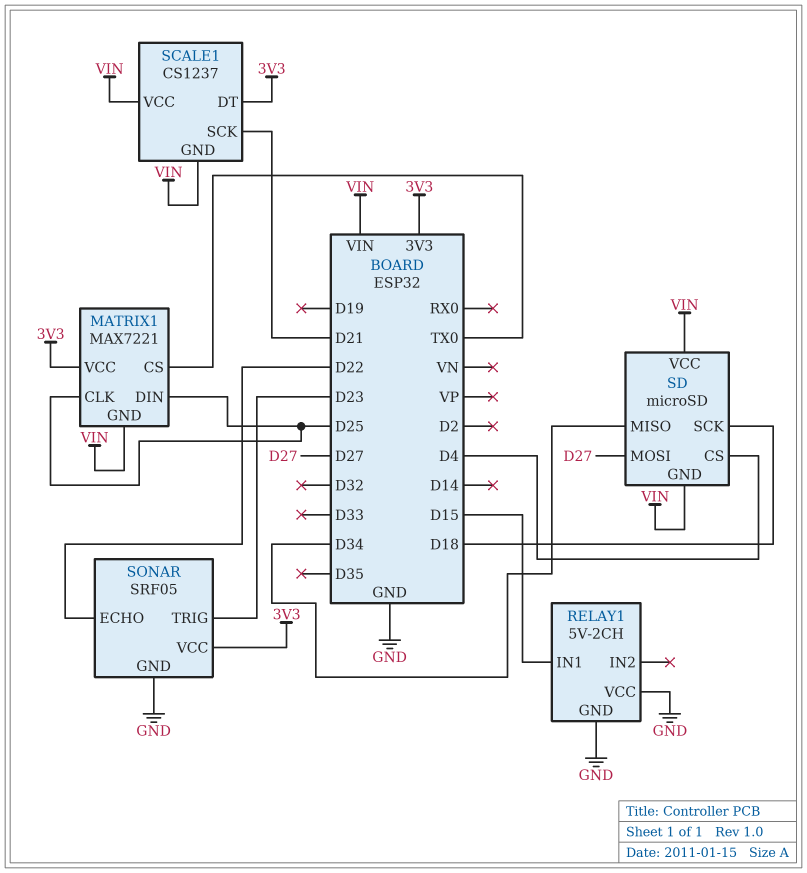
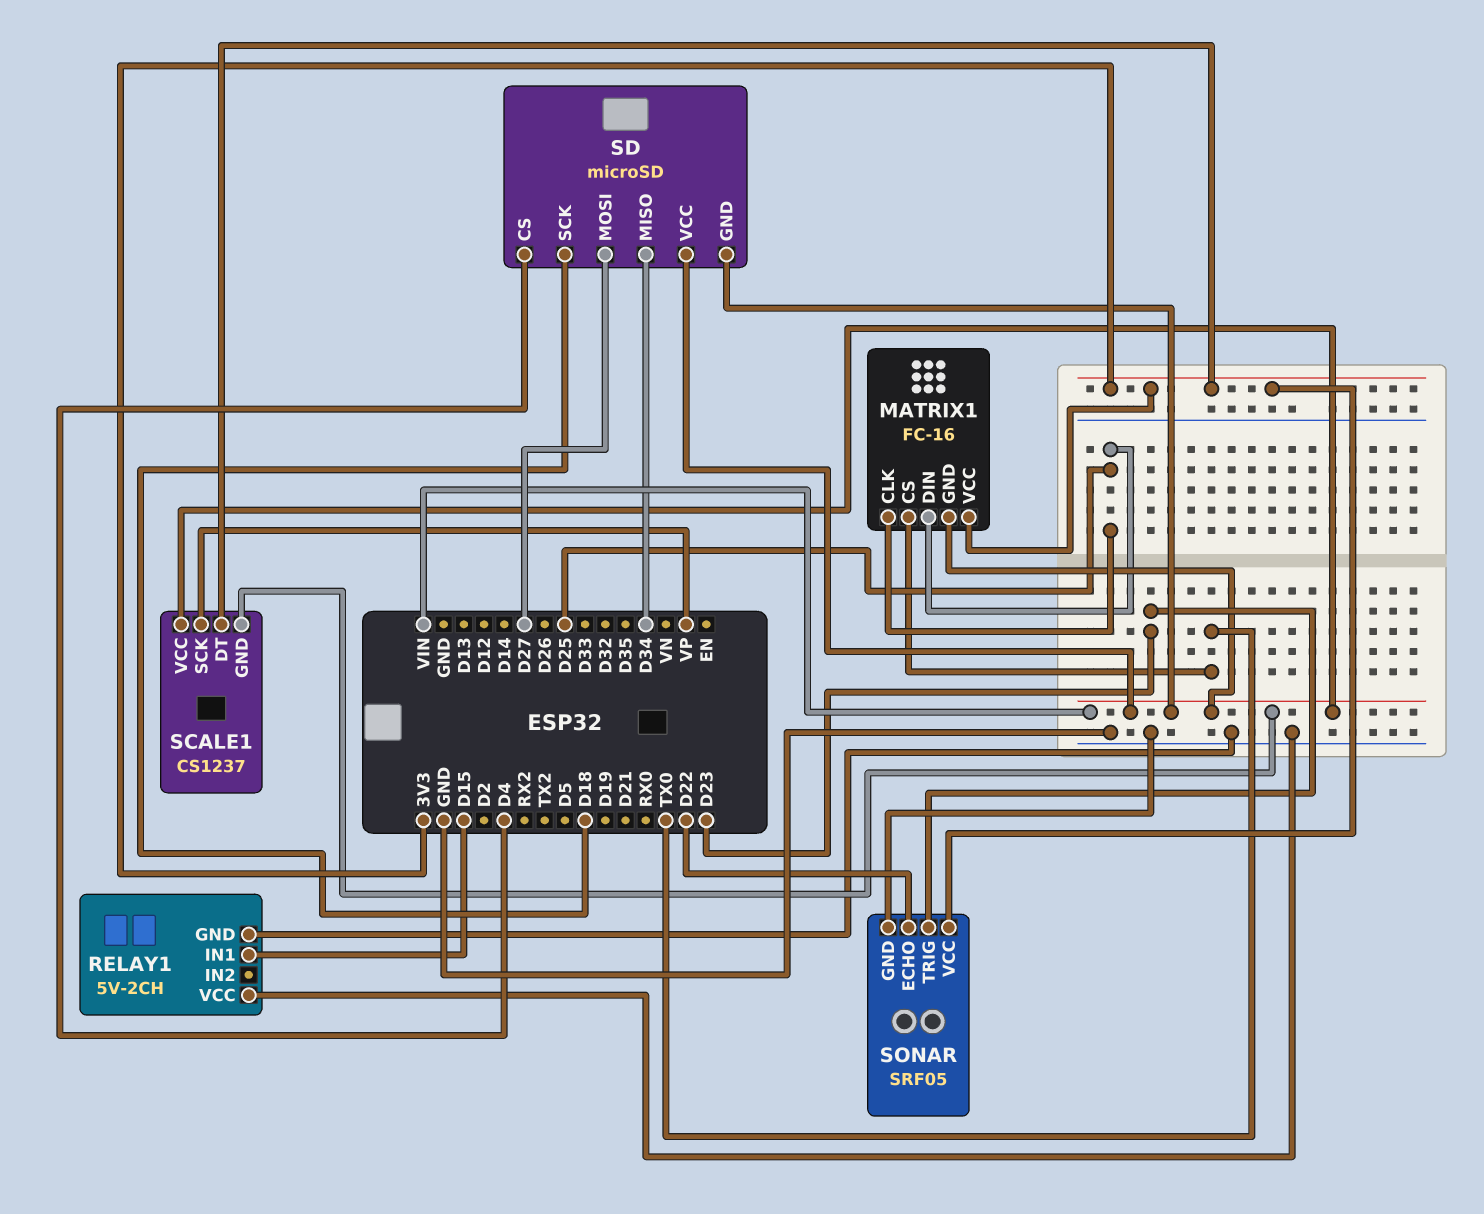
MATRIX1: MAX7221 -> FC-16
SCALE1 pin SCK: D21 -> VP

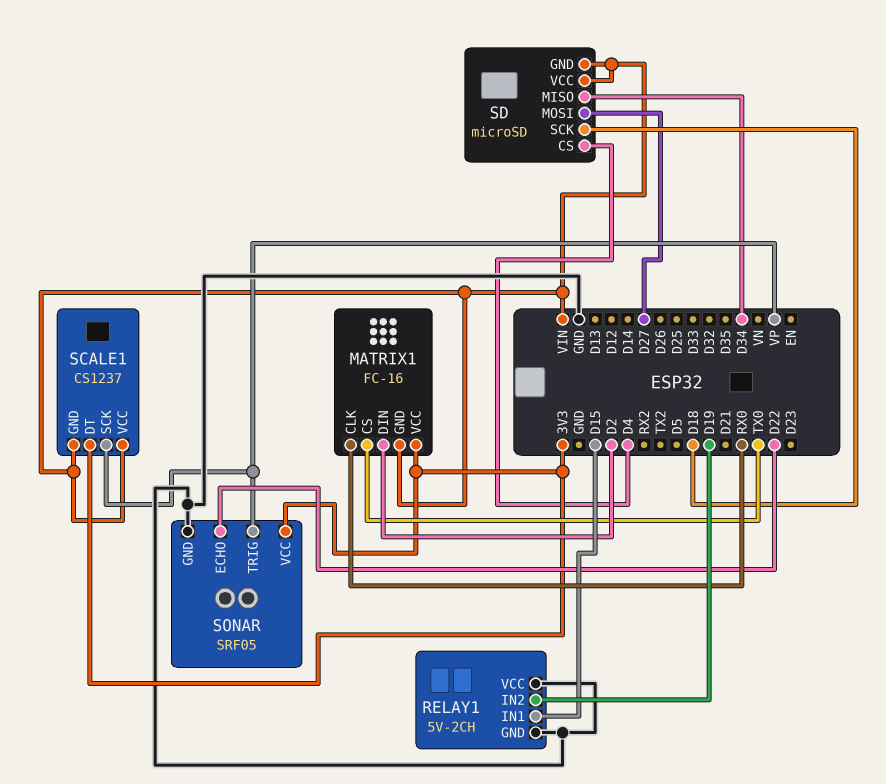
MATRIX1 pin CLK: D25 -> RX0
MATRIX1 pin DIN: D25 -> D2
RELAY1 pin IN2: none -> D19
SONAR pin TRIG: D23 -> VP

